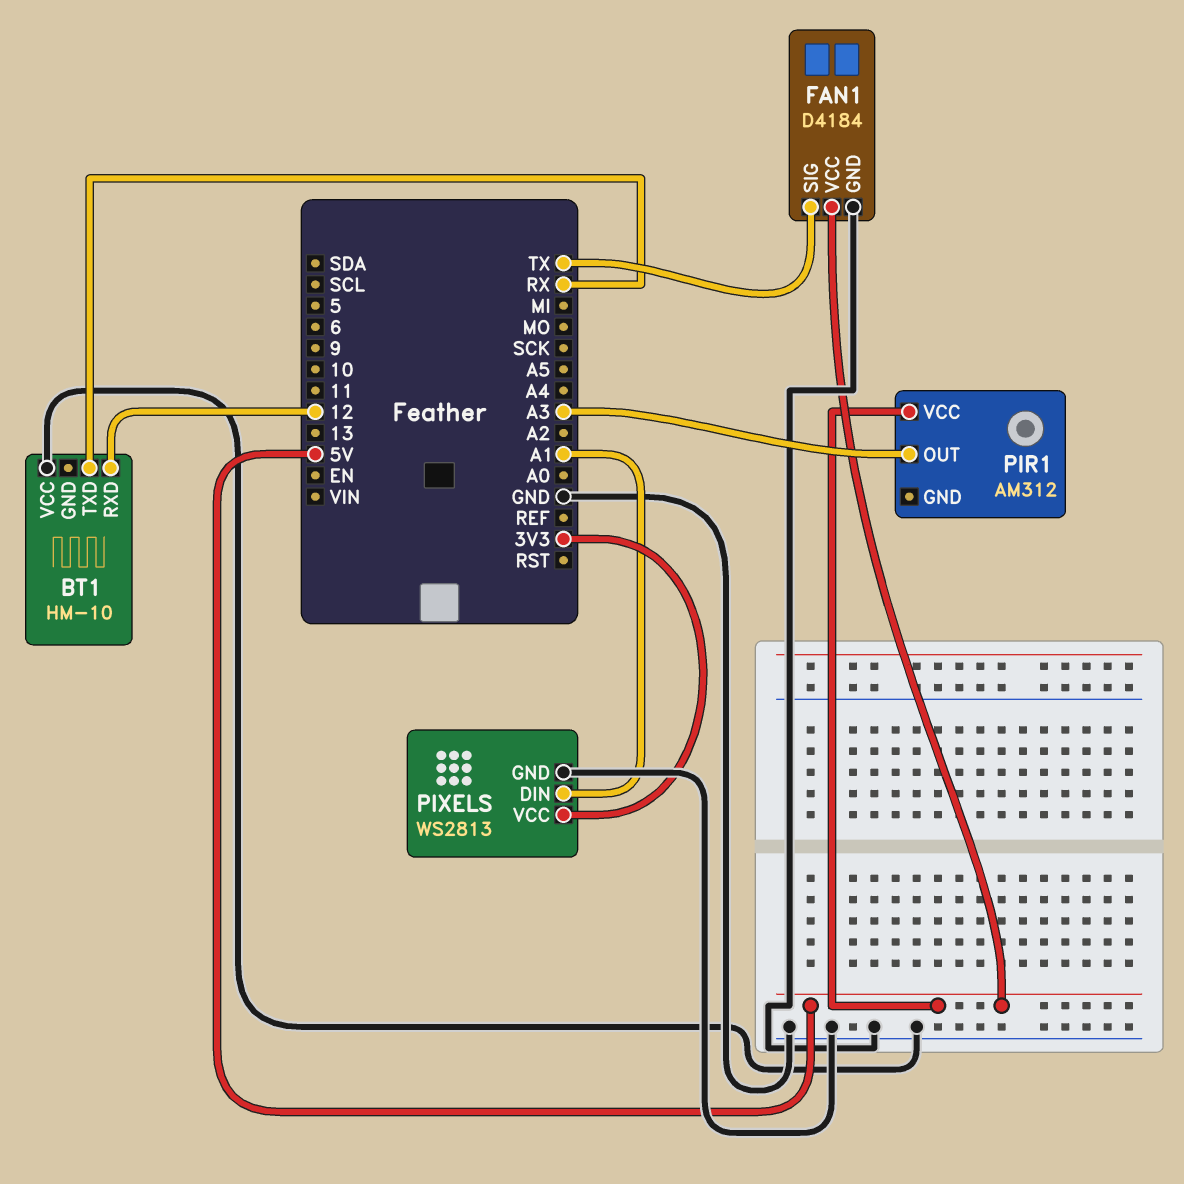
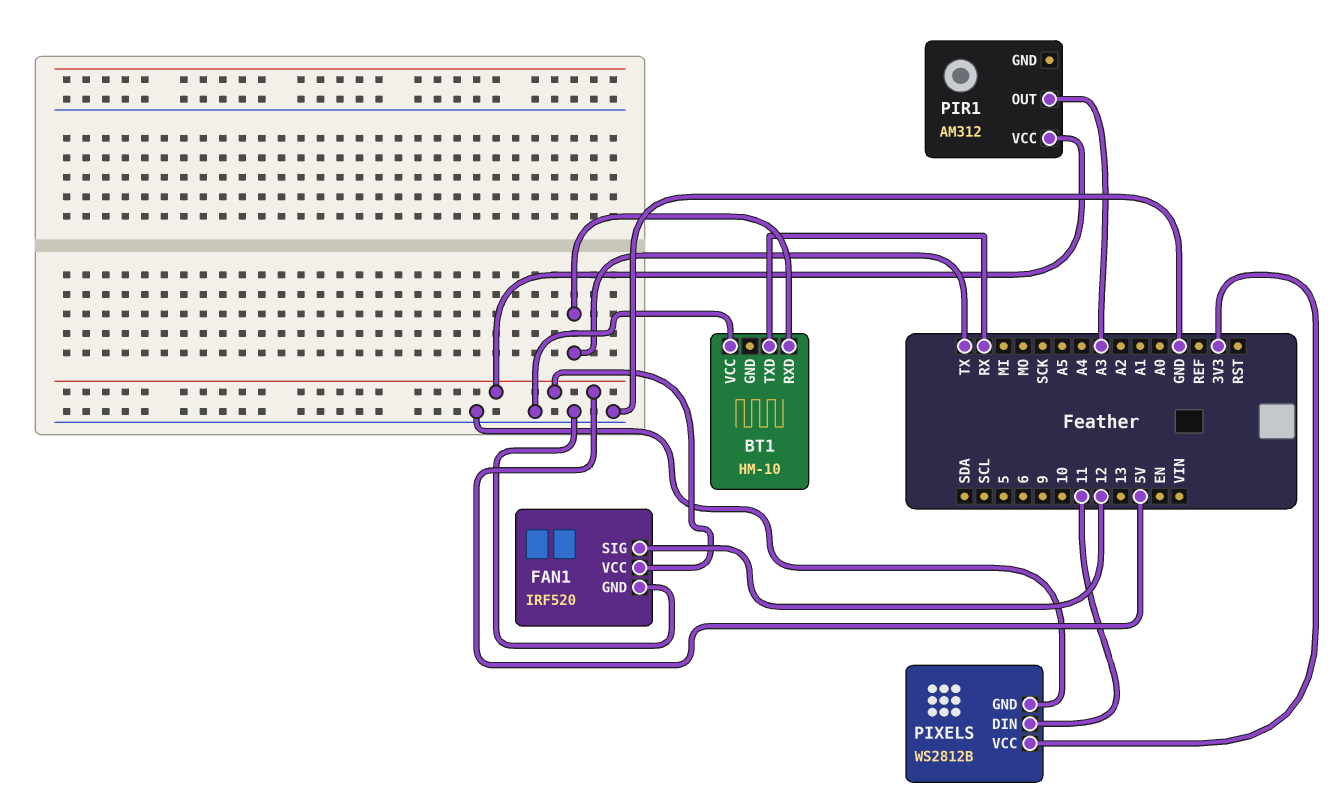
BT1 pin RXD: 12 -> TX
FAN1: D4184 -> IRF520
FAN1 pin SIG: TX -> 12
PIXELS: WS2813 -> WS2812B
PIXELS pin DIN: A1 -> 11

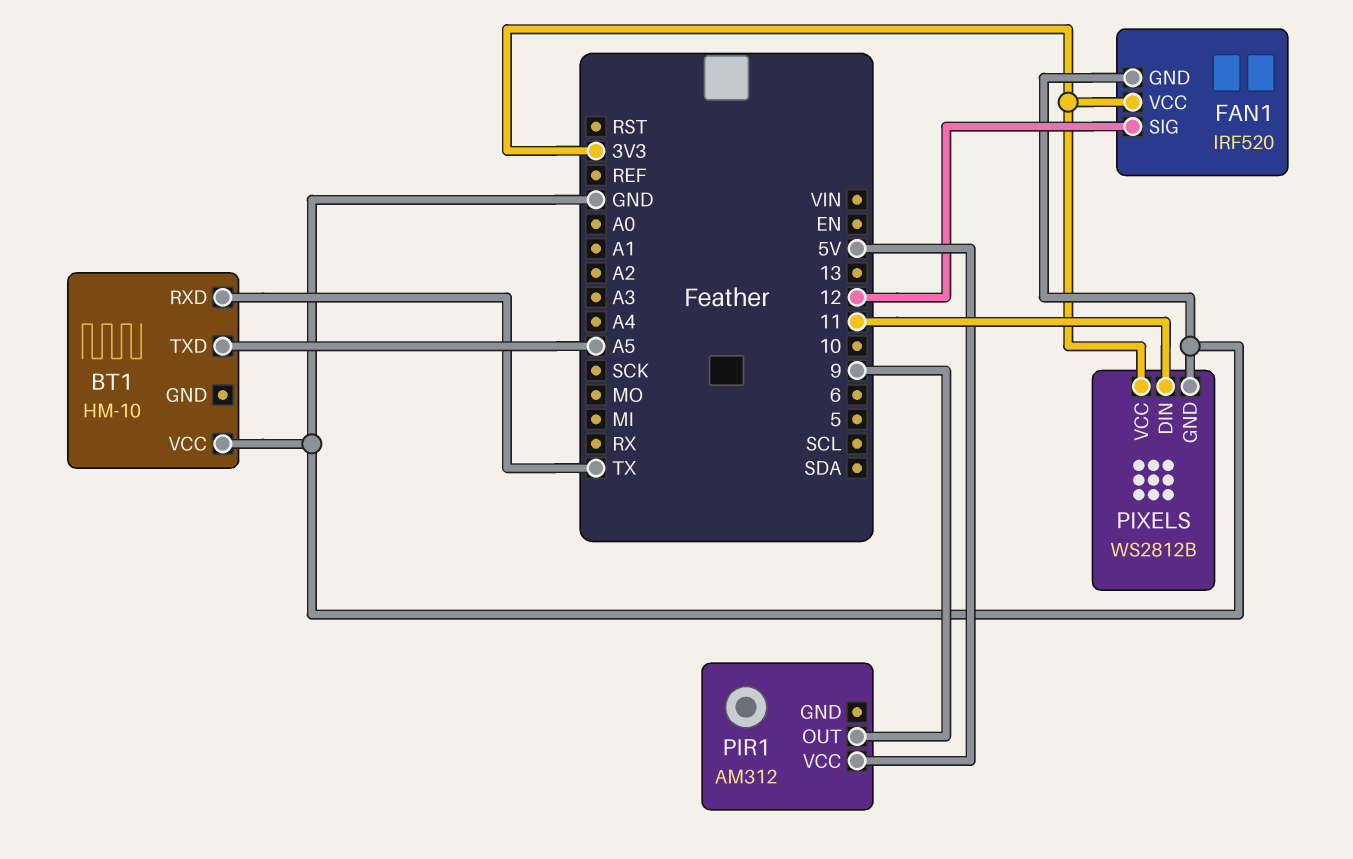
BT1 pin TXD: RX -> A5
FAN1 pin VCC: 5V -> 3V3
PIR1 pin OUT: A3 -> 9

